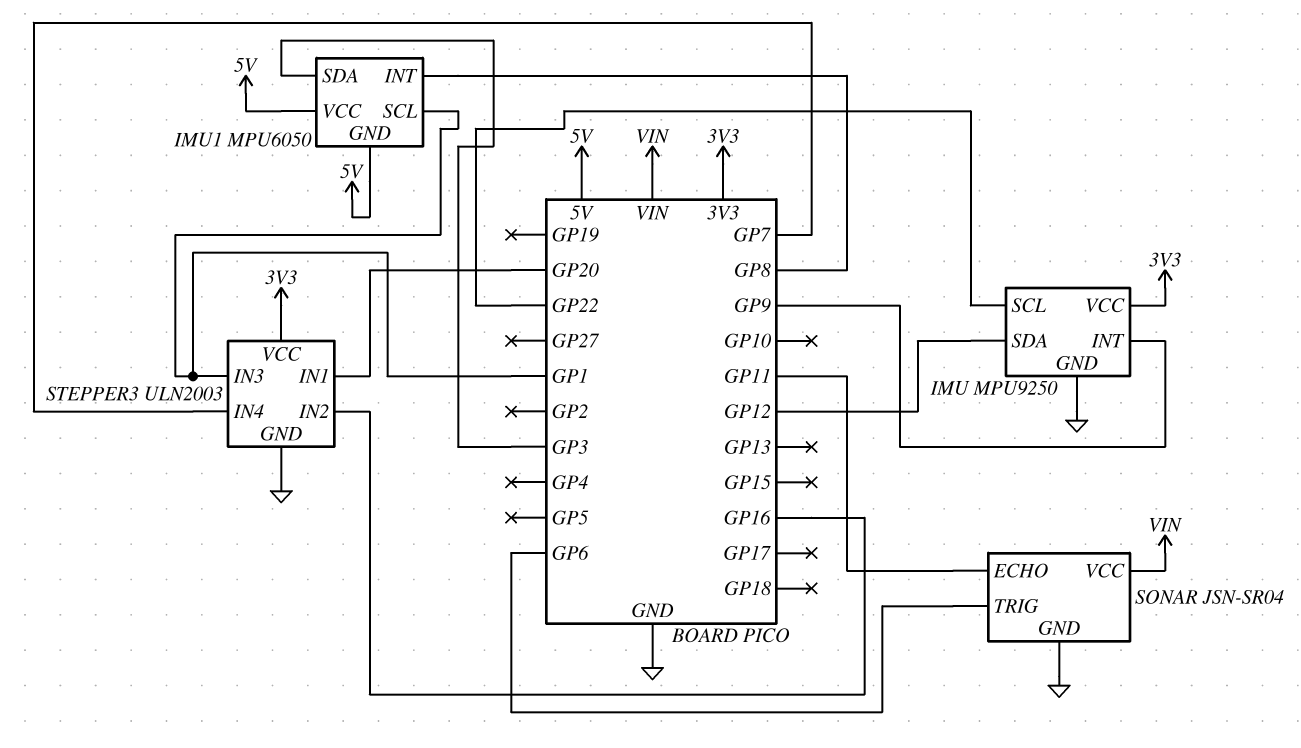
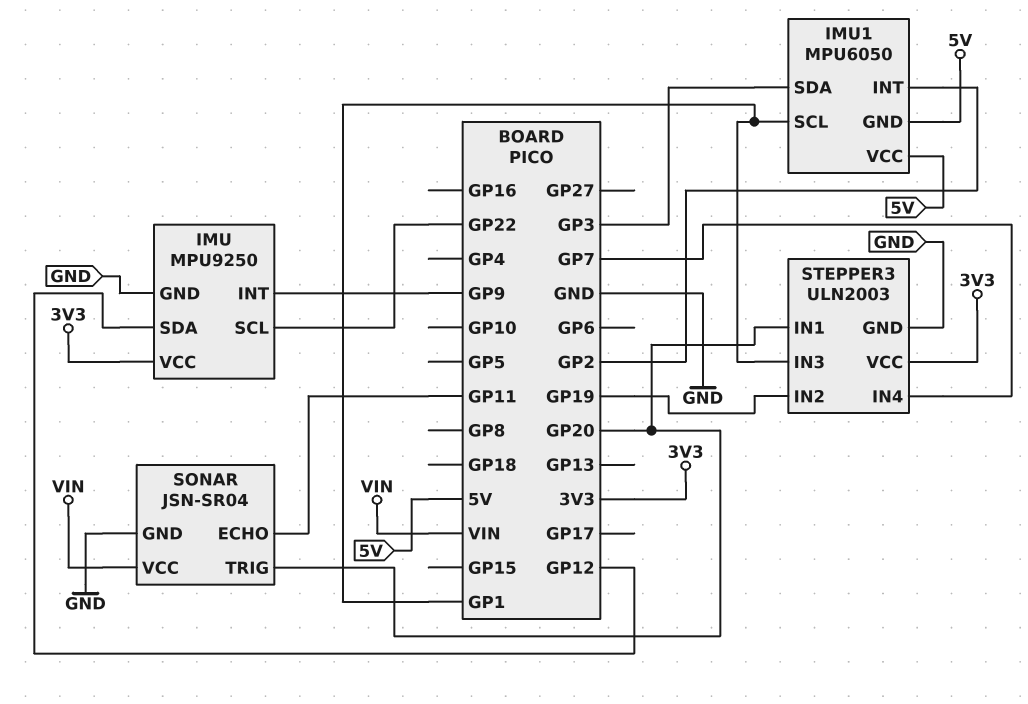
IMU1 pin INT: GP8 -> GP2
SONAR pin TRIG: GP6 -> GP20
STEPPER3 pin IN2: GP16 -> GP19

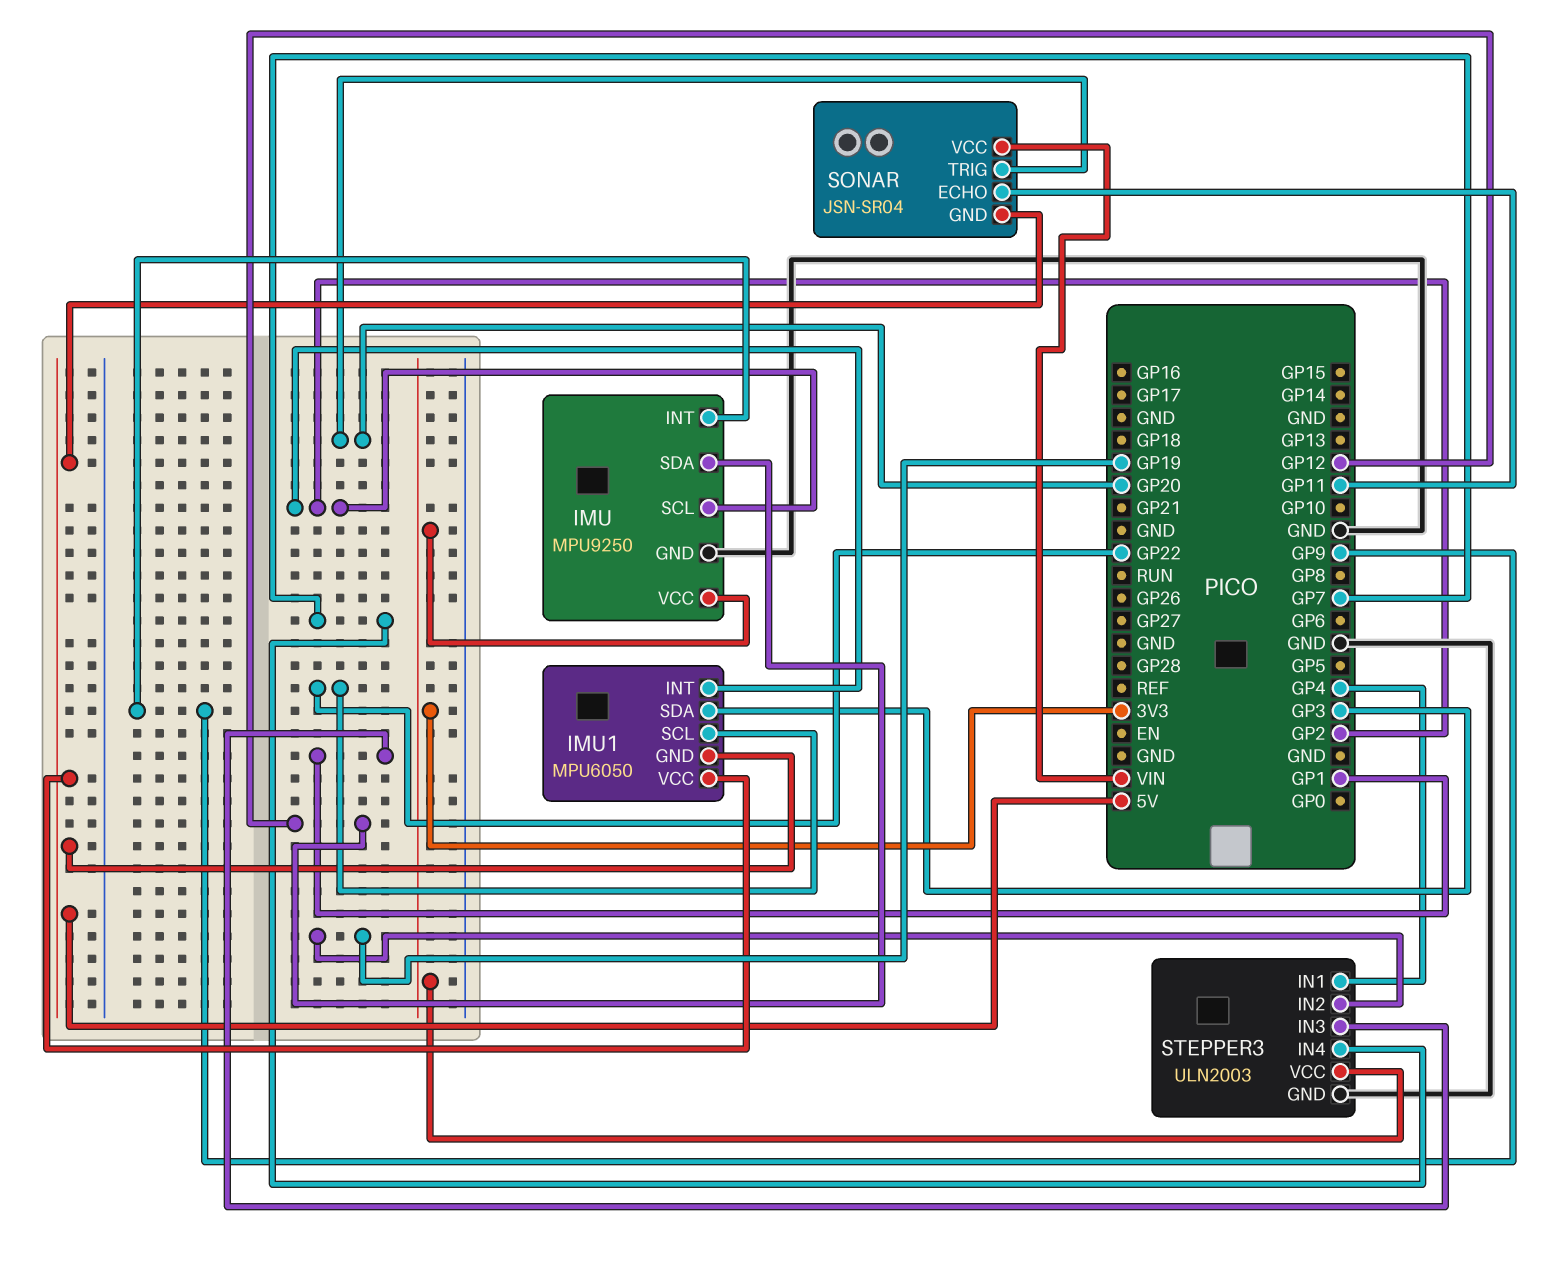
IMU pin SCL: GP22 -> GP2
IMU1 pin SCL: GP1 -> GP22
SONAR pin GND: GND -> 5V
STEPPER3 pin IN1: GP20 -> GP4

